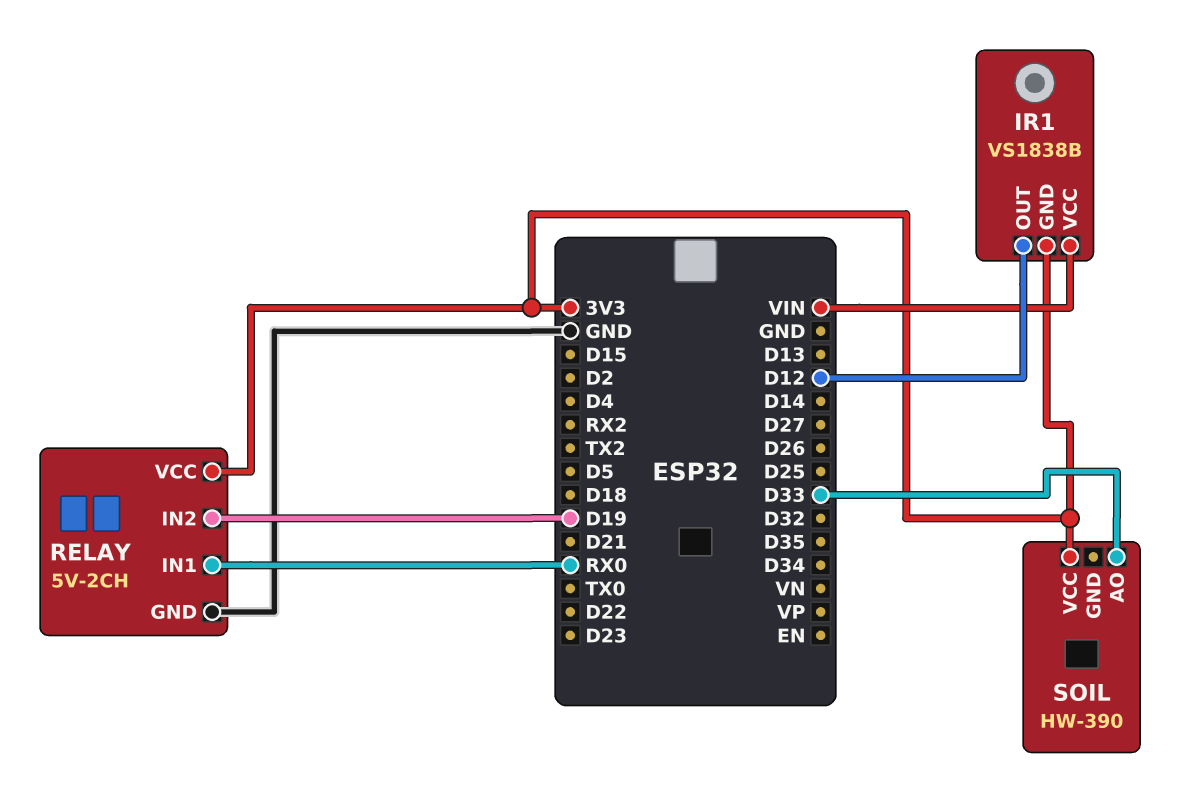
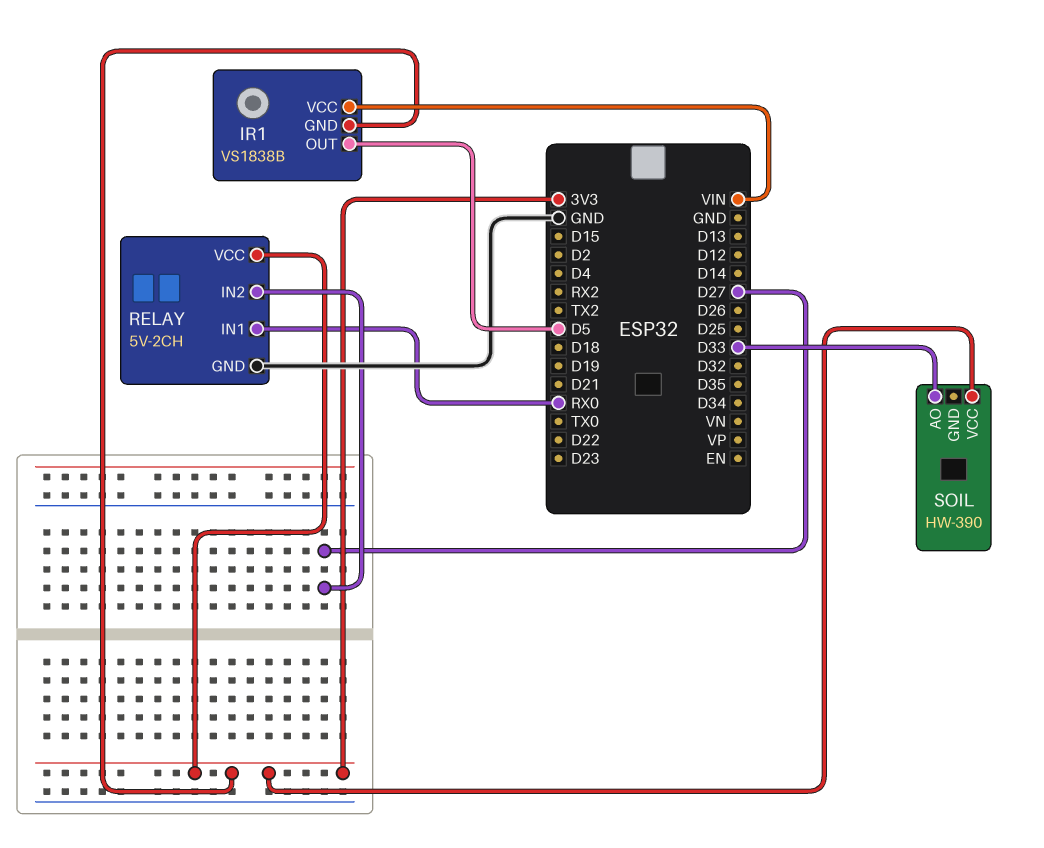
IR1 pin OUT: D12 -> D5
RELAY pin IN2: D19 -> D27

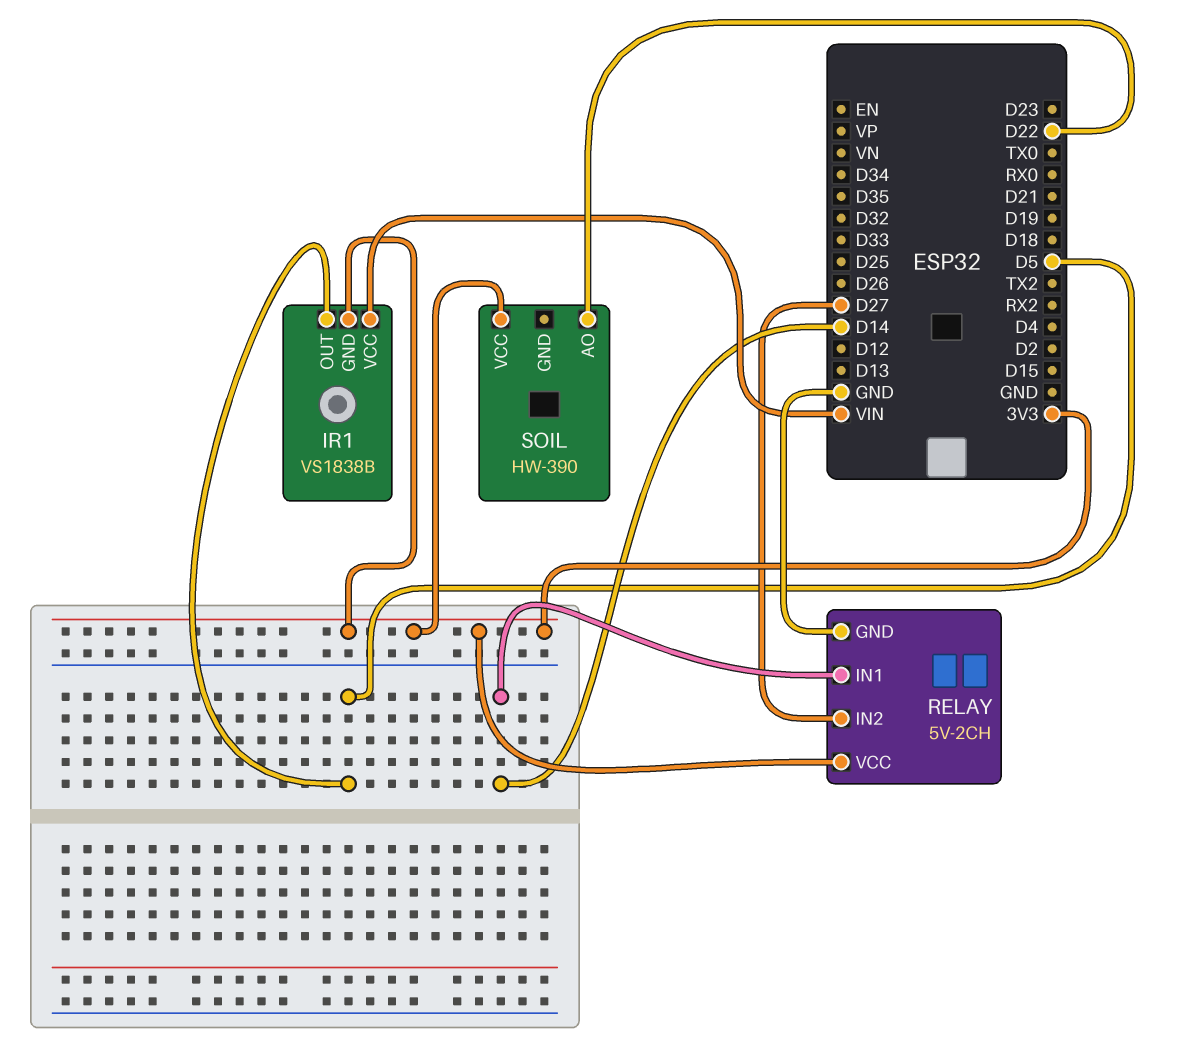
RELAY pin IN1: RX0 -> D14
SOIL pin AO: D33 -> D22

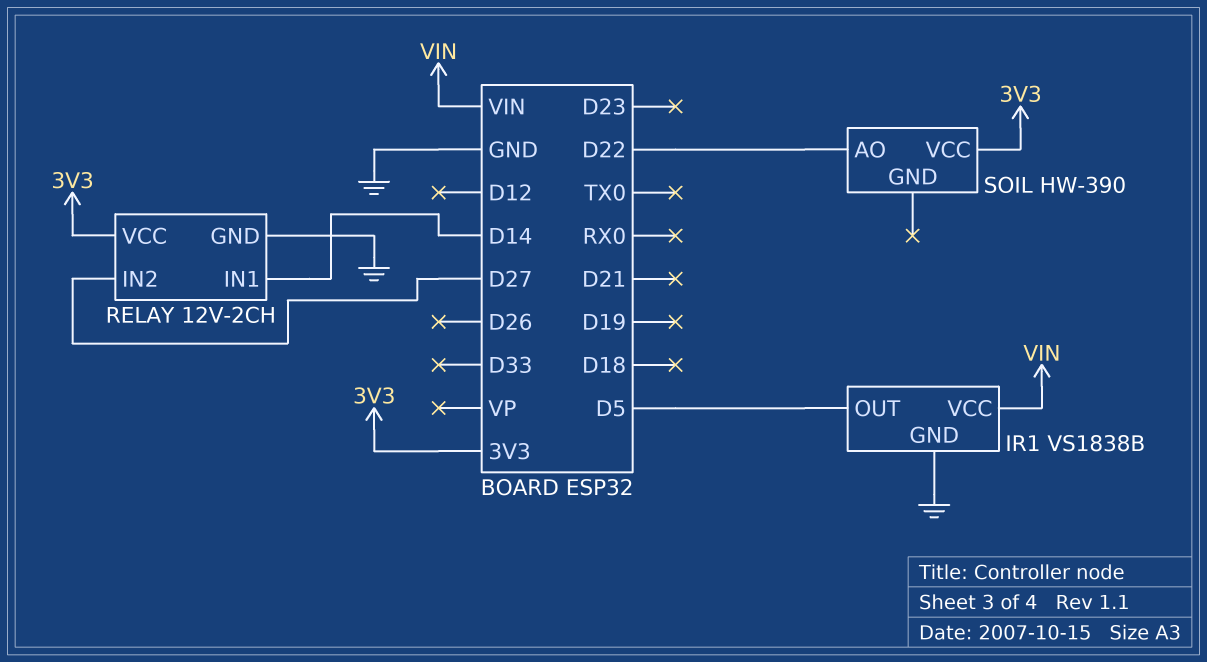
IR1 pin GND: 3V3 -> GND
RELAY: 5V-2CH -> 12V-2CH

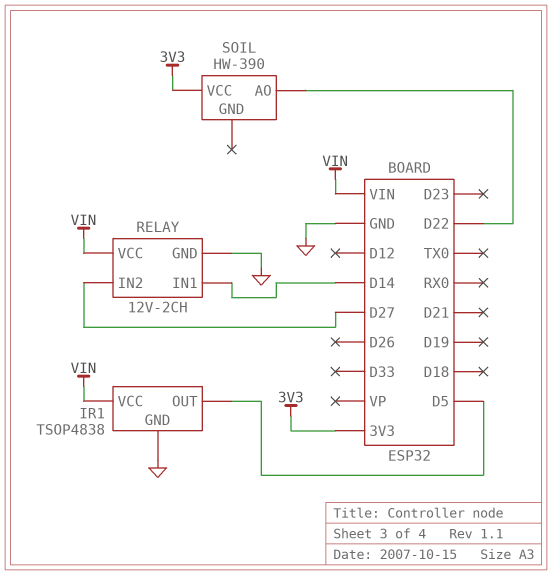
IR1: VS1838B -> TSOP4838
RELAY pin VCC: 3V3 -> VIN

